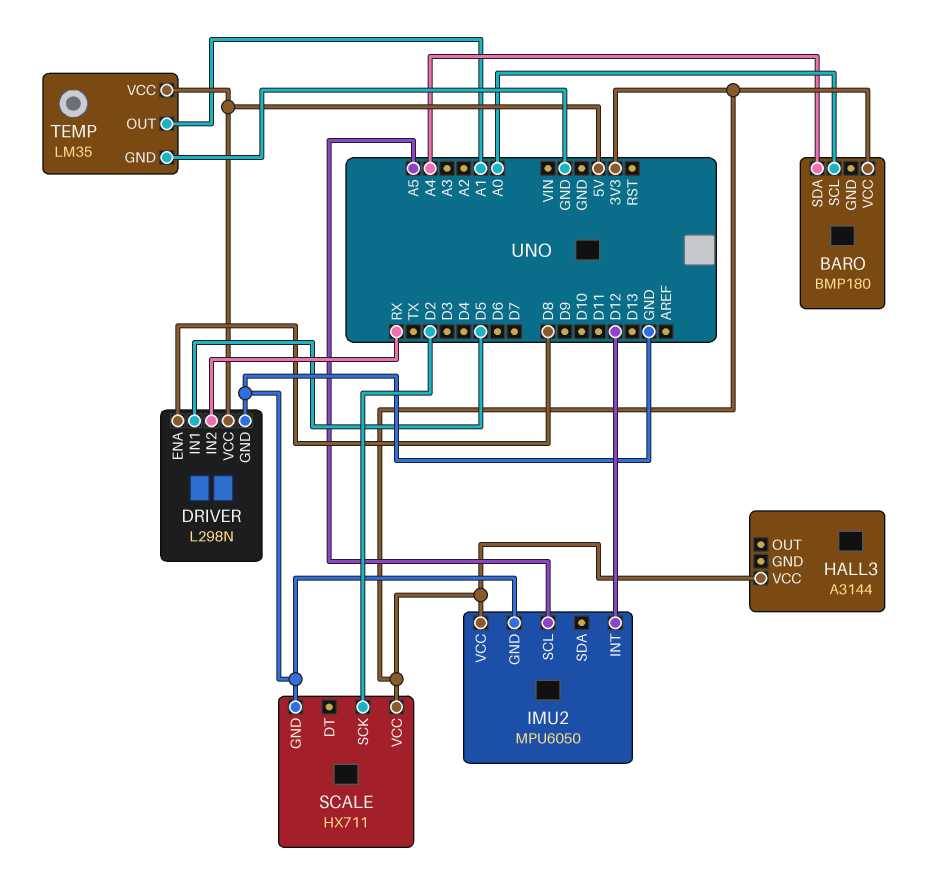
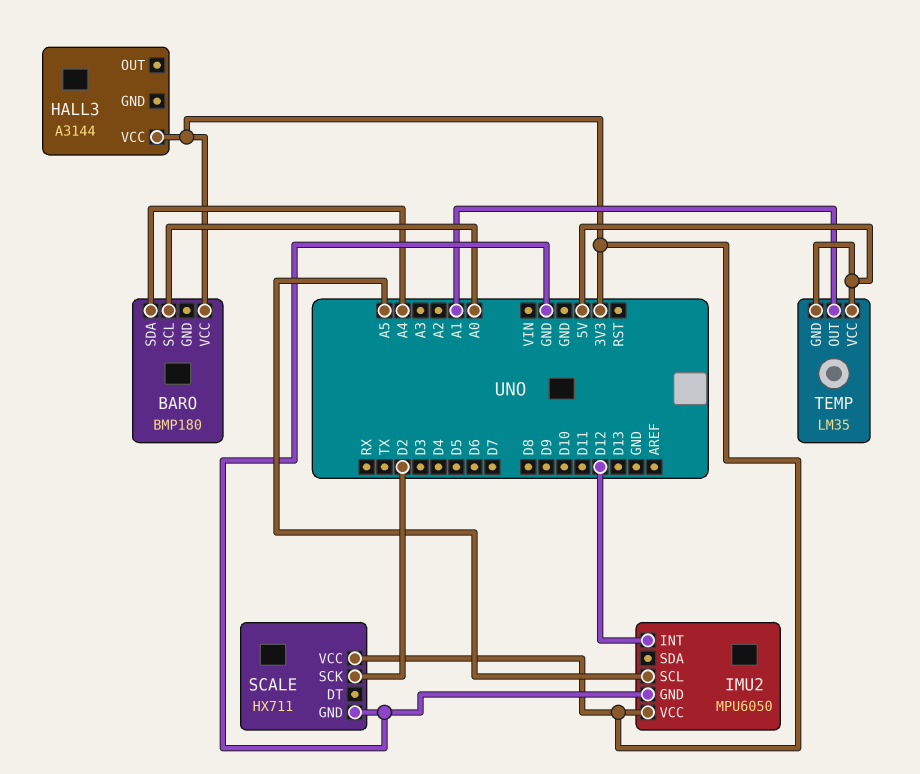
DRIVER: L298N -> none
DRIVER pin ENA: D8 -> none
DRIVER pin GND: GND -> none
DRIVER pin IN1: D5 -> none
DRIVER pin IN2: RX -> none
DRIVER pin VCC: 5V -> none
TEMP pin GND: GND -> 5V

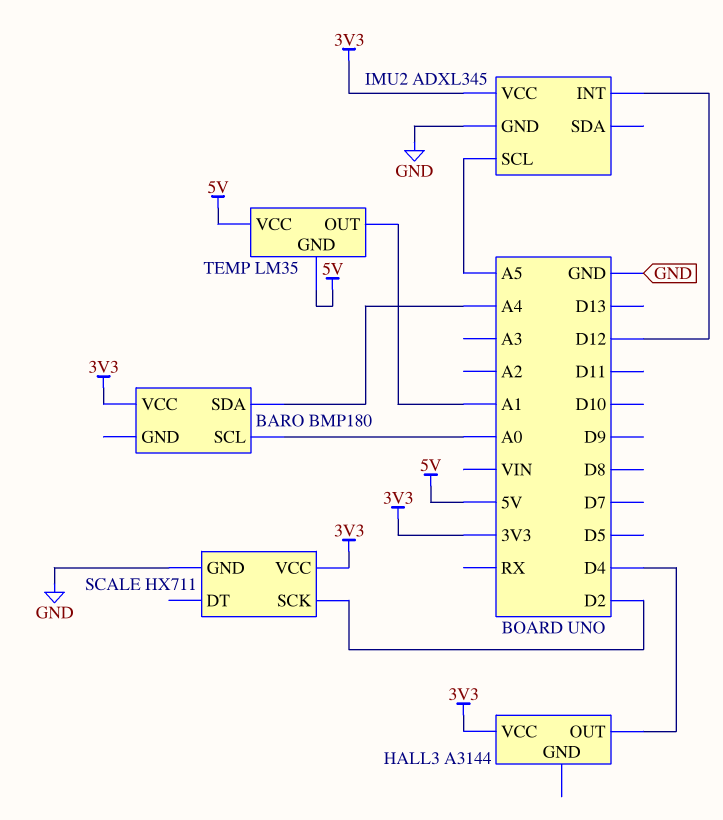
HALL3 pin OUT: none -> D4
IMU2: MPU6050 -> ADXL345

